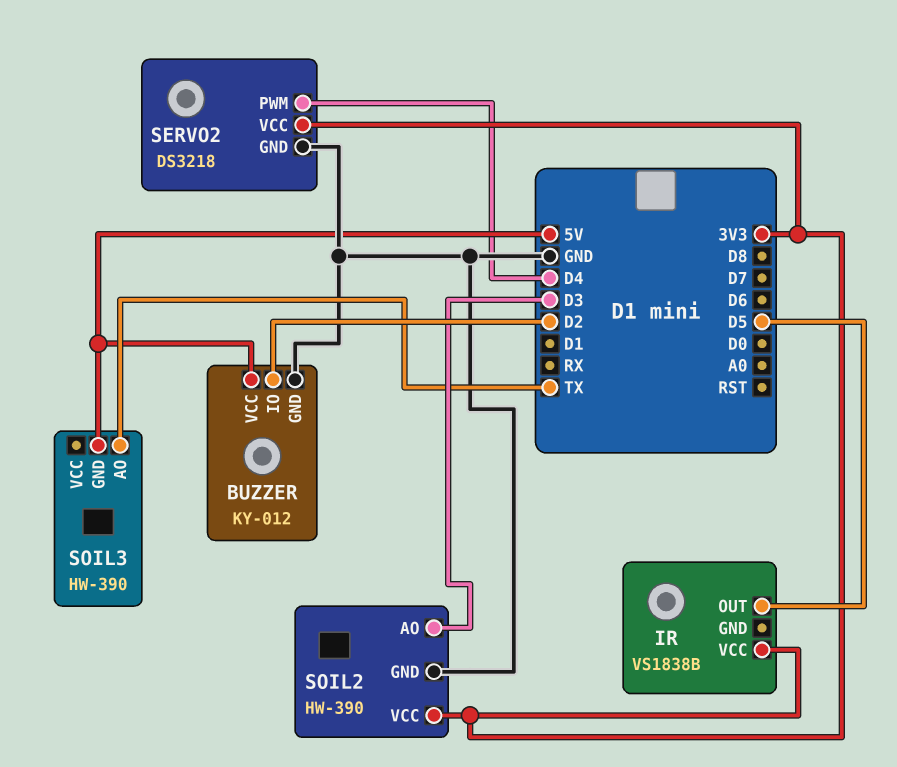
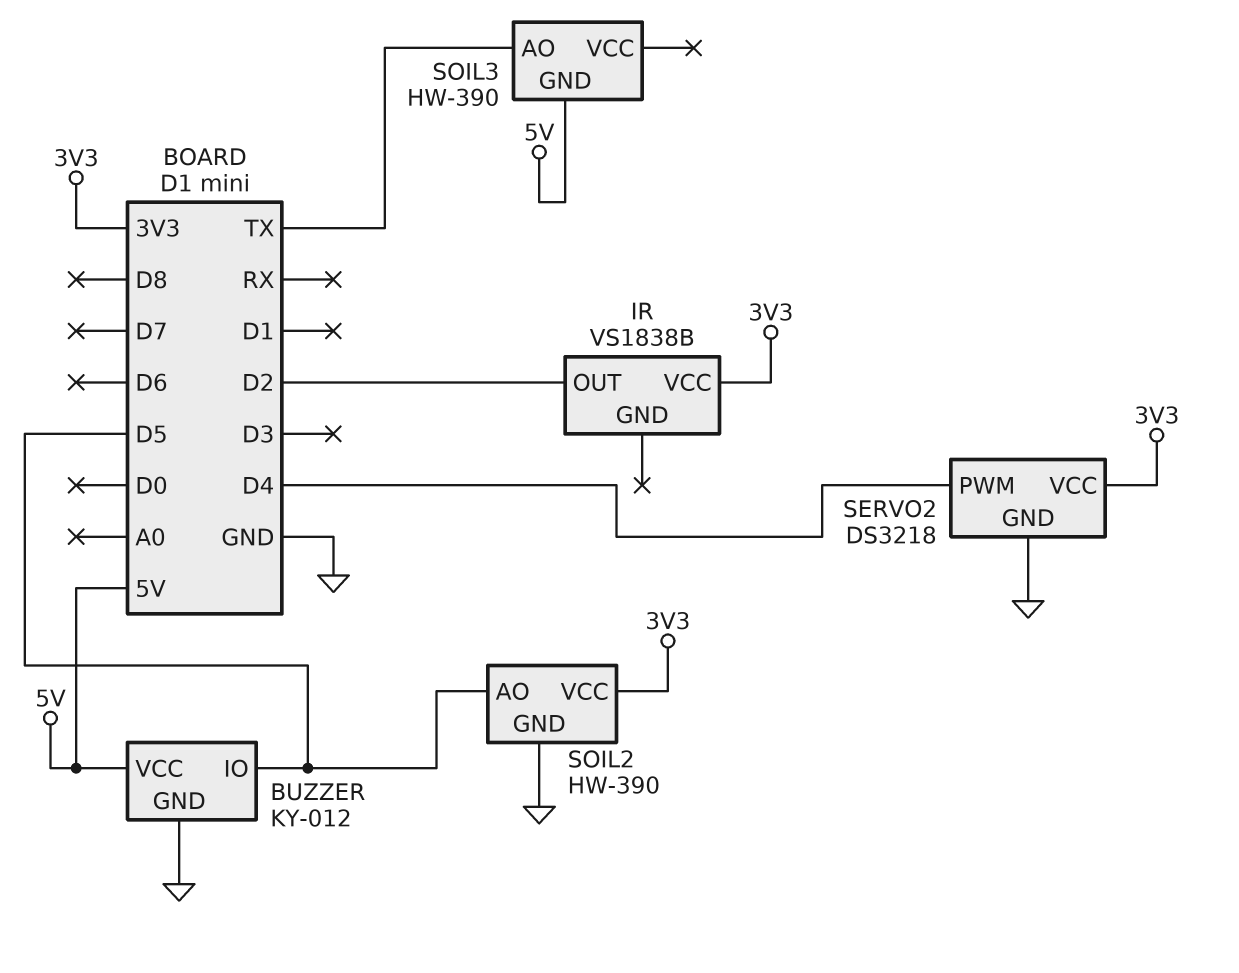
BUZZER pin IO: D2 -> D5
IR pin OUT: D5 -> D2
SOIL2 pin AO: D3 -> D5

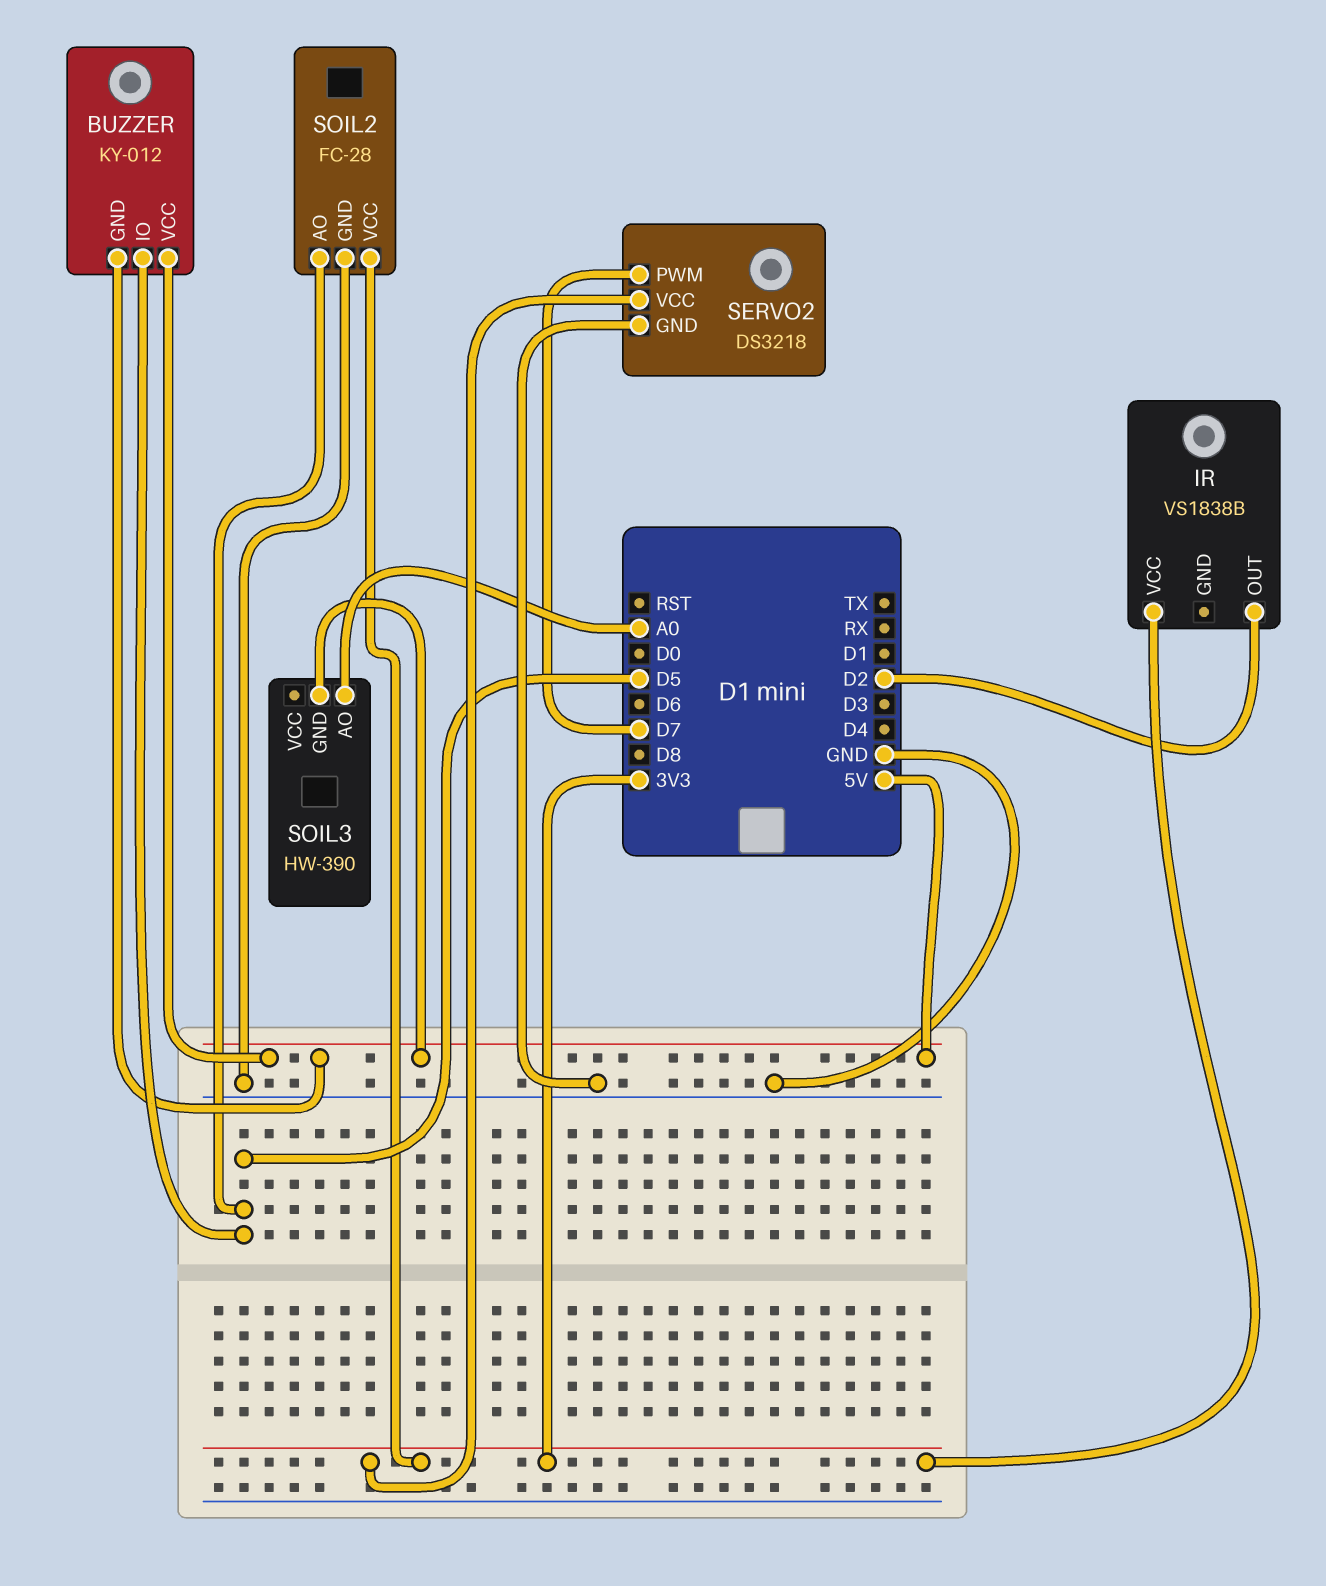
BUZZER pin GND: GND -> 5V
SERVO2 pin PWM: D4 -> D7
SOIL2: HW-390 -> FC-28
SOIL3 pin AO: TX -> A0

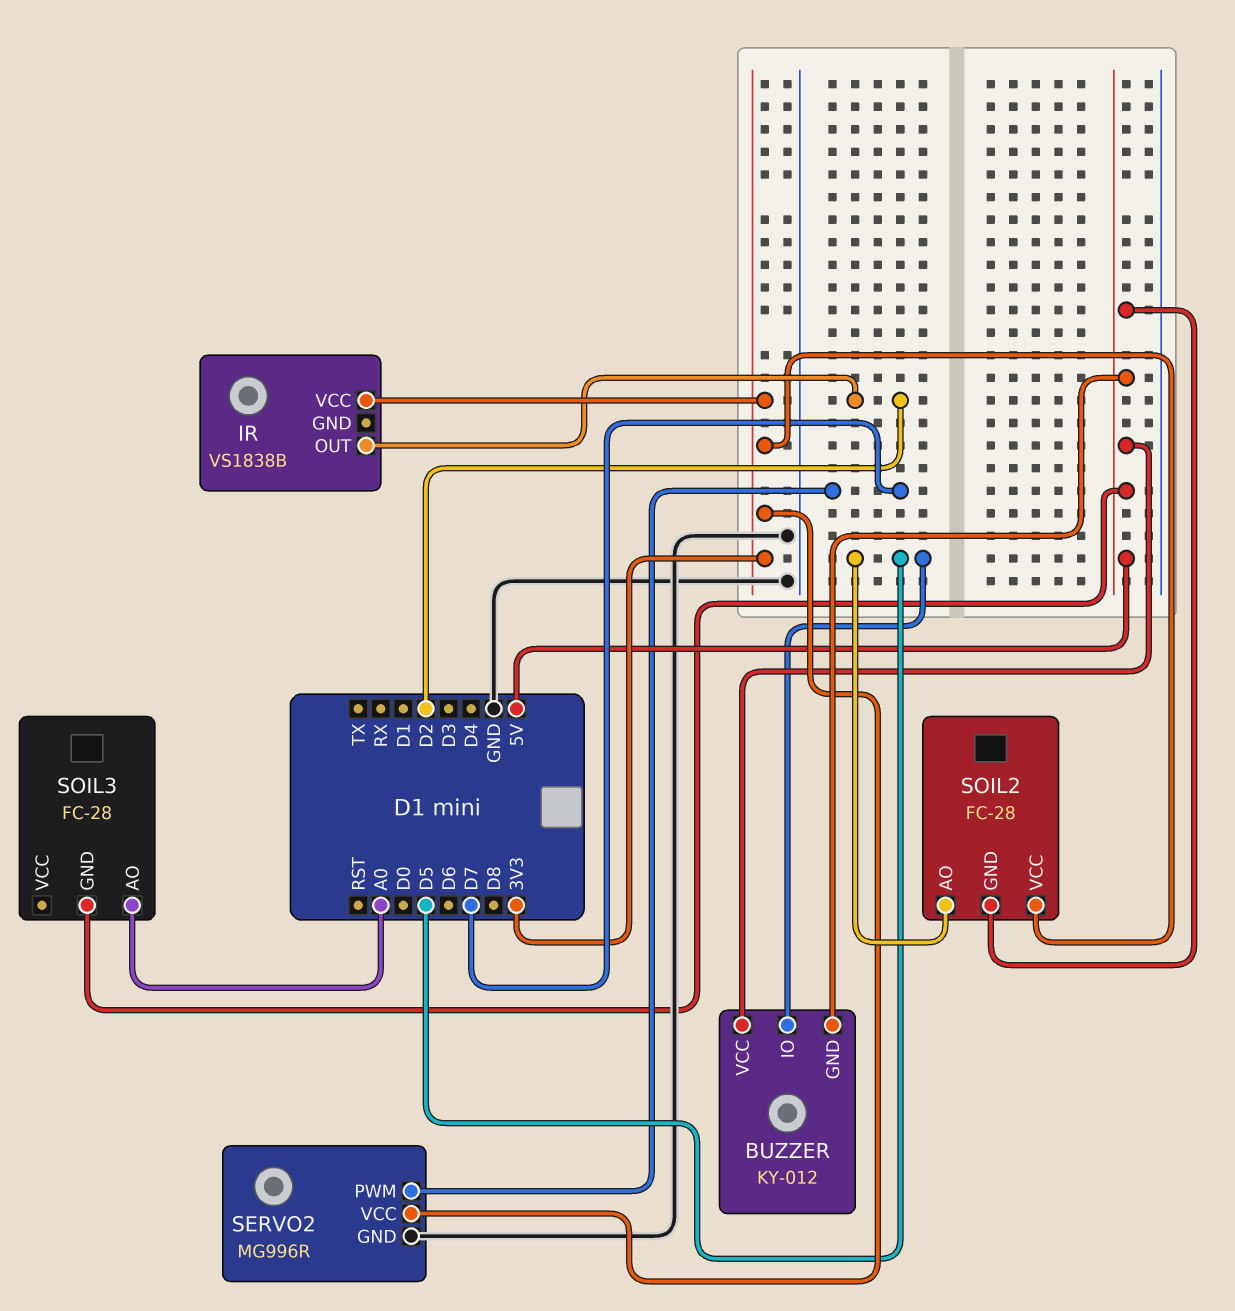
SERVO2: DS3218 -> MG996R
SOIL2 pin GND: GND -> 5V
SOIL3: HW-390 -> FC-28

